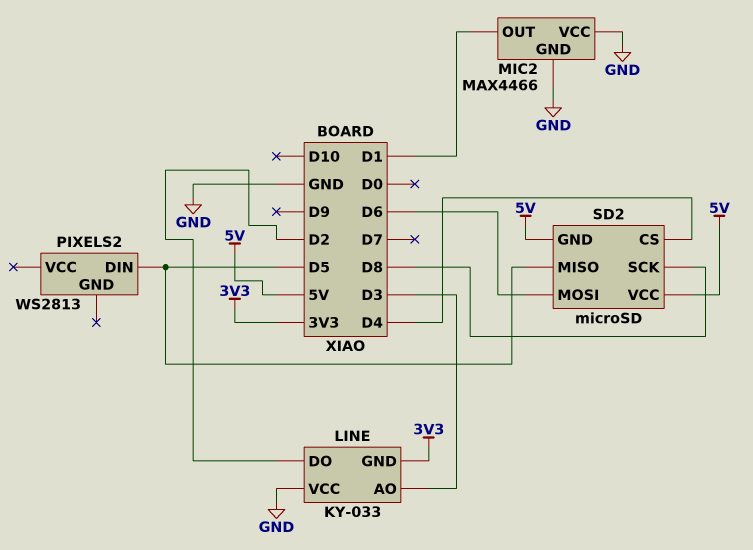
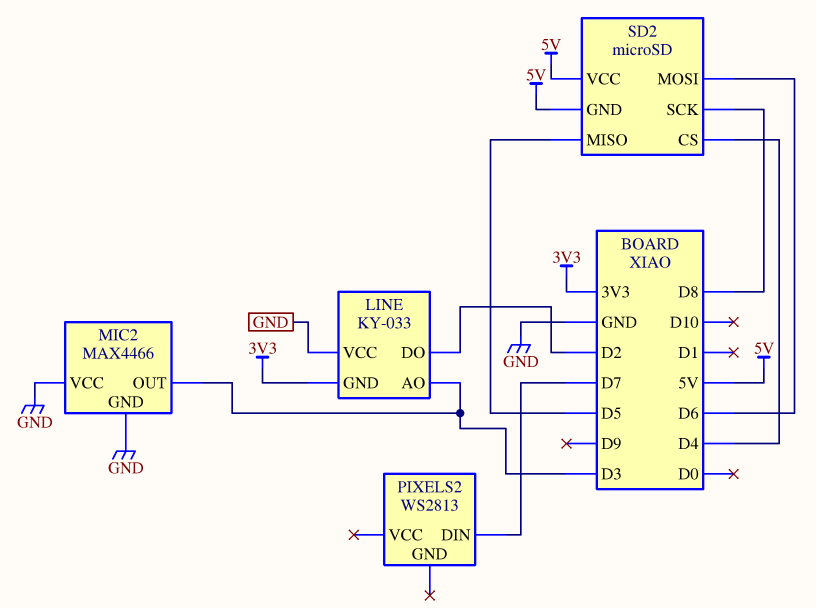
MIC2 pin OUT: D1 -> D3
PIXELS2 pin DIN: D5 -> D7

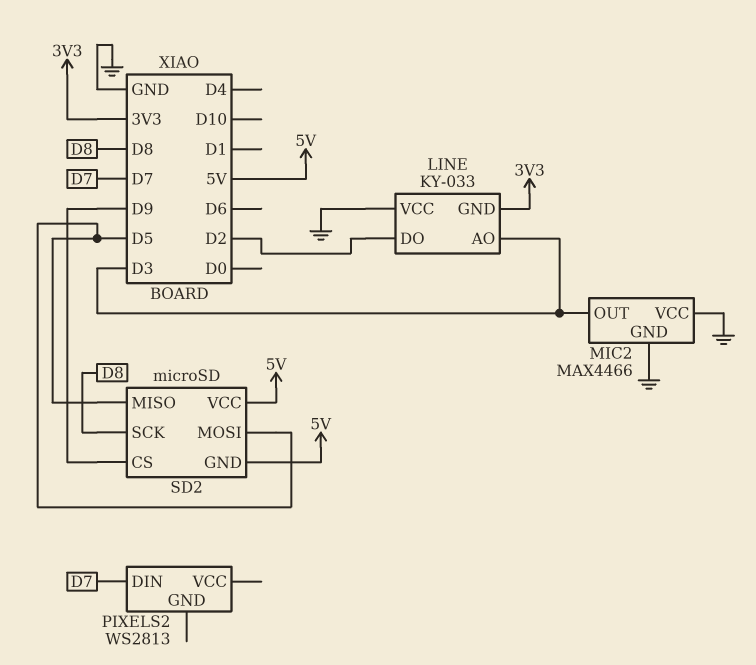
SD2 pin CS: D4 -> D9
SD2 pin MOSI: D6 -> D5

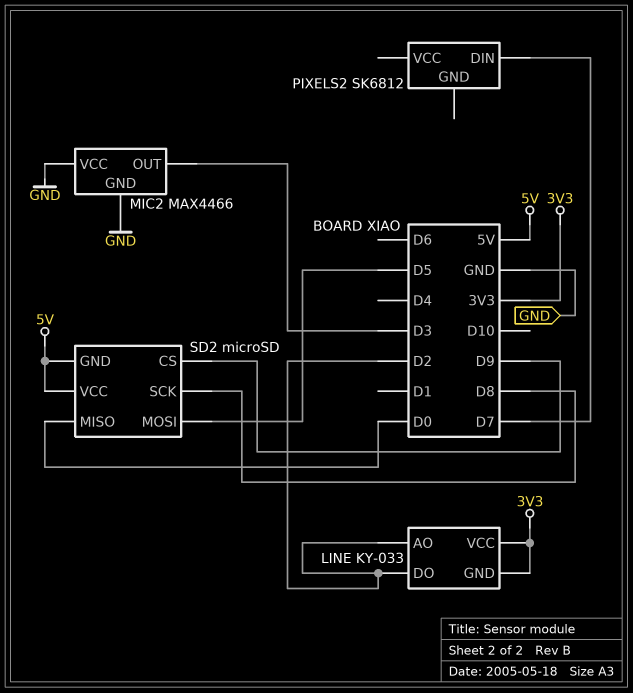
LINE pin AO: D3 -> D2
LINE pin VCC: GND -> 3V3
PIXELS2: WS2813 -> SK6812
SD2 pin MISO: D5 -> D0

